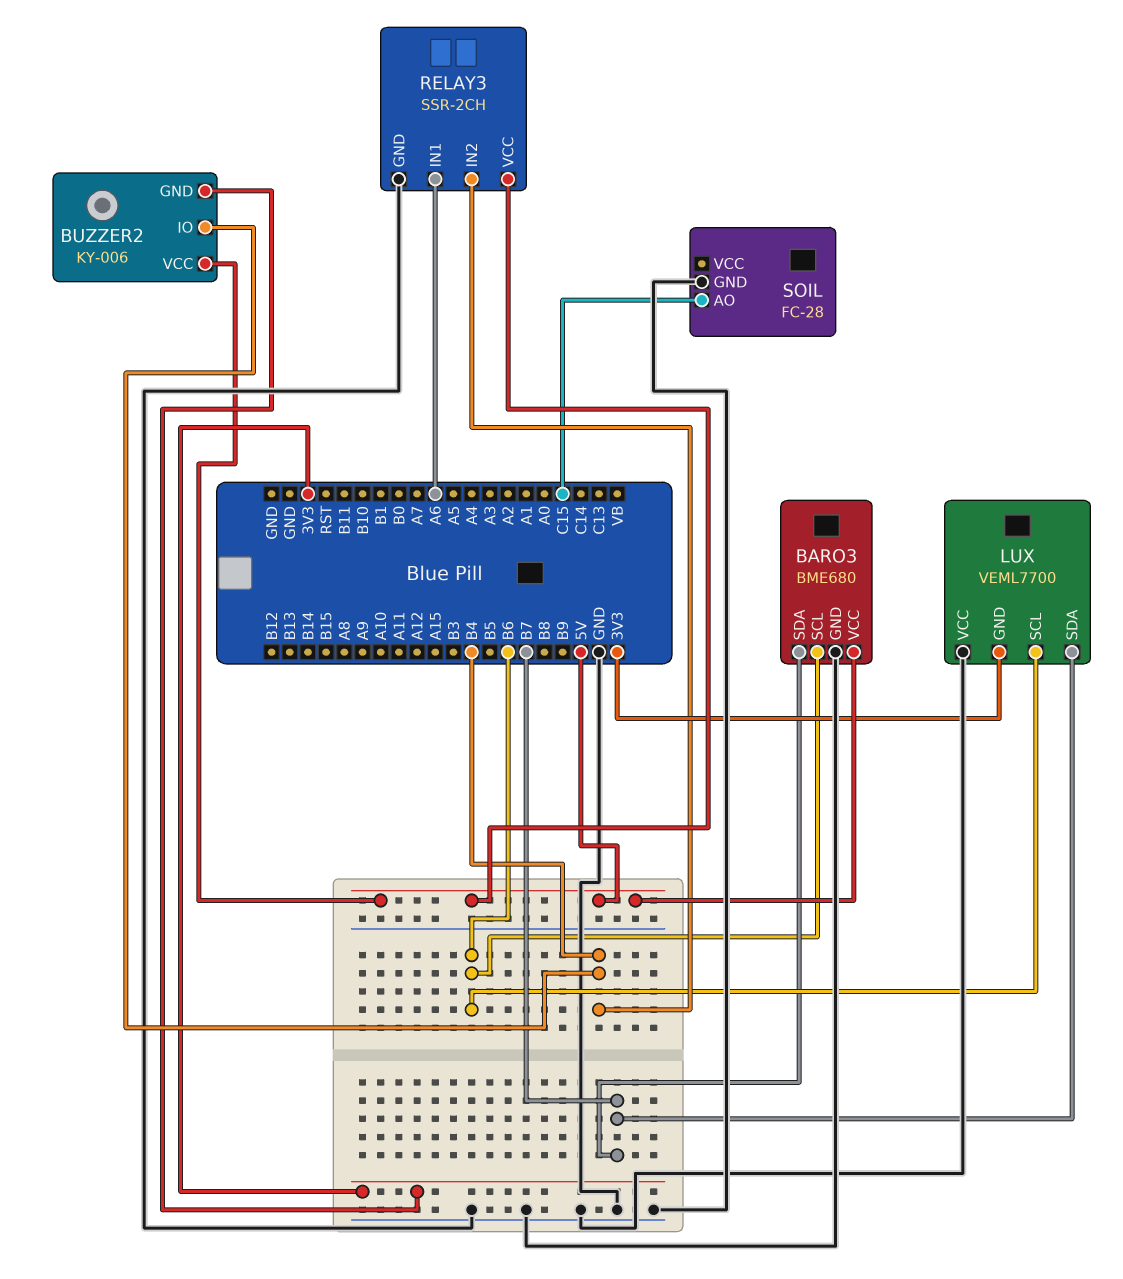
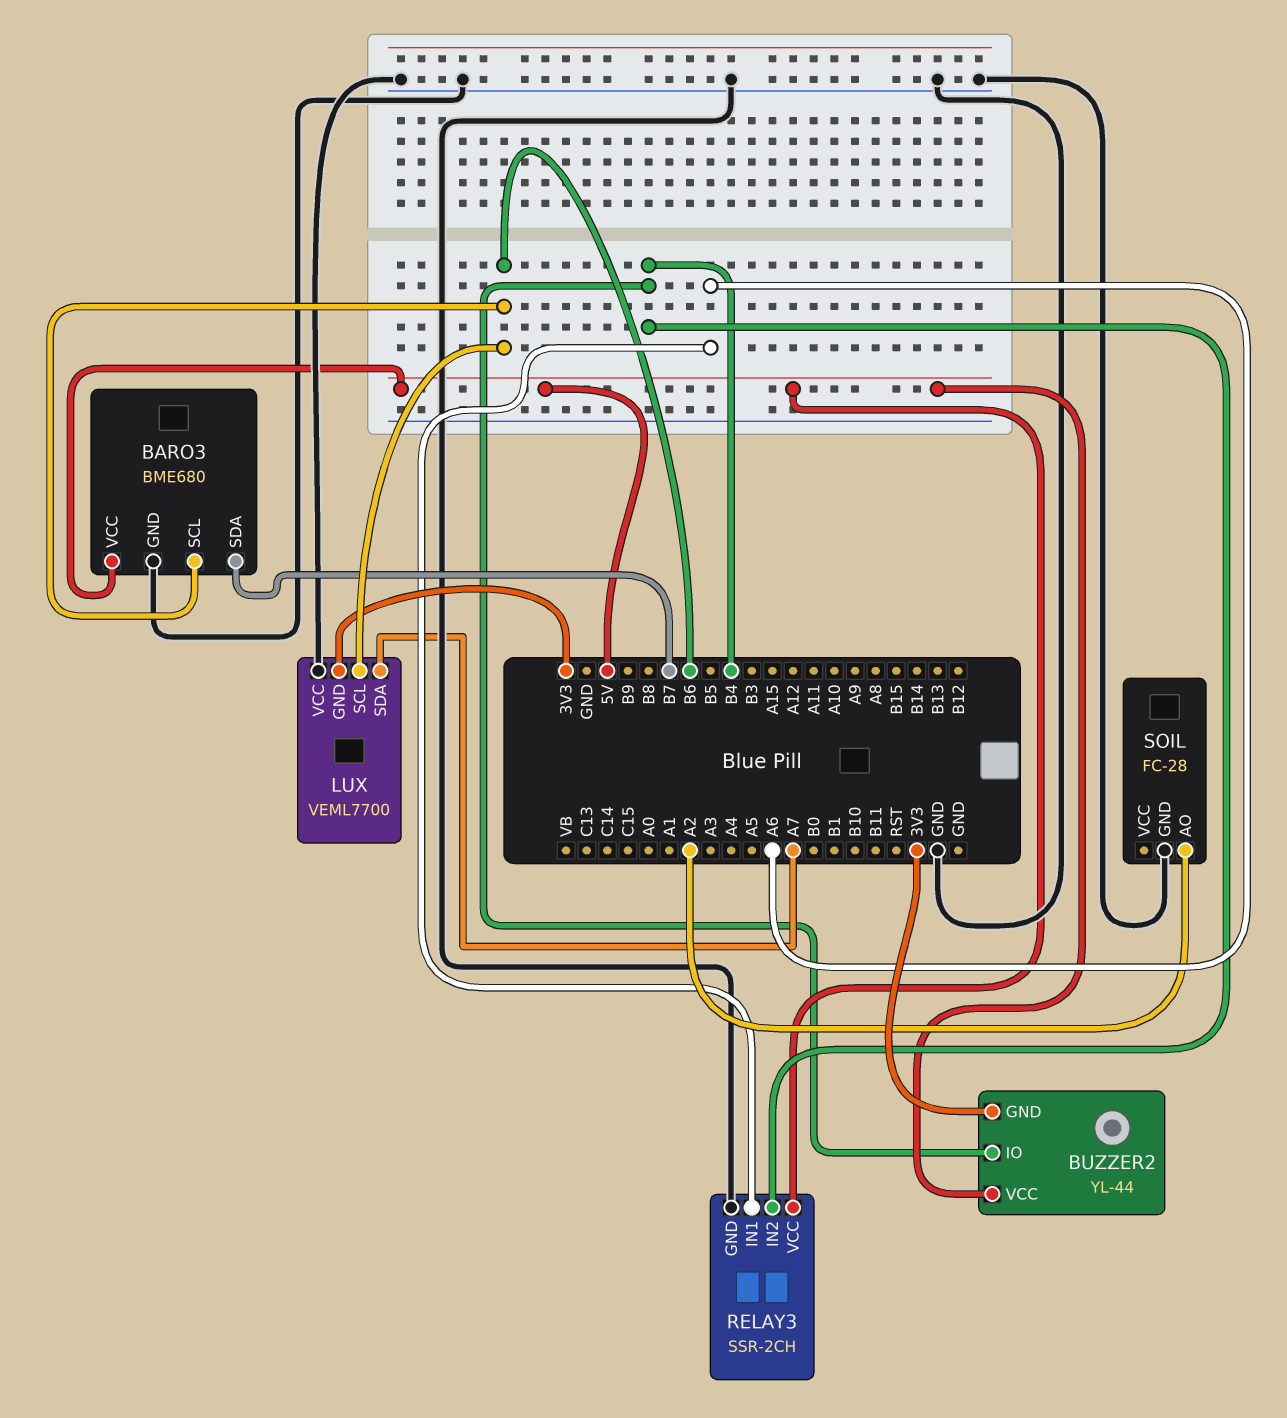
BUZZER2: KY-006 -> YL-44
LUX pin SDA: B7 -> A7
SOIL pin AO: C15 -> A2

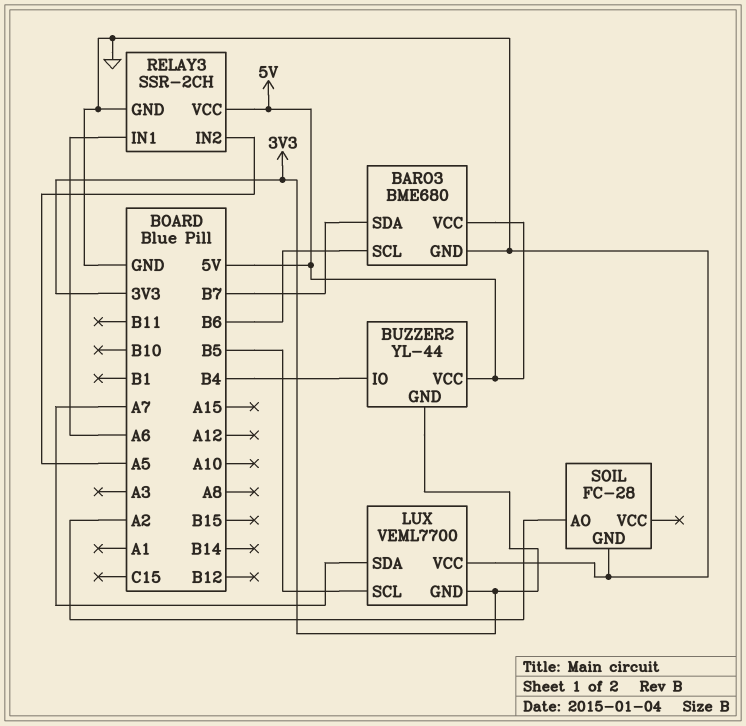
LUX pin SCL: B6 -> B5
RELAY3 pin IN2: B4 -> A5

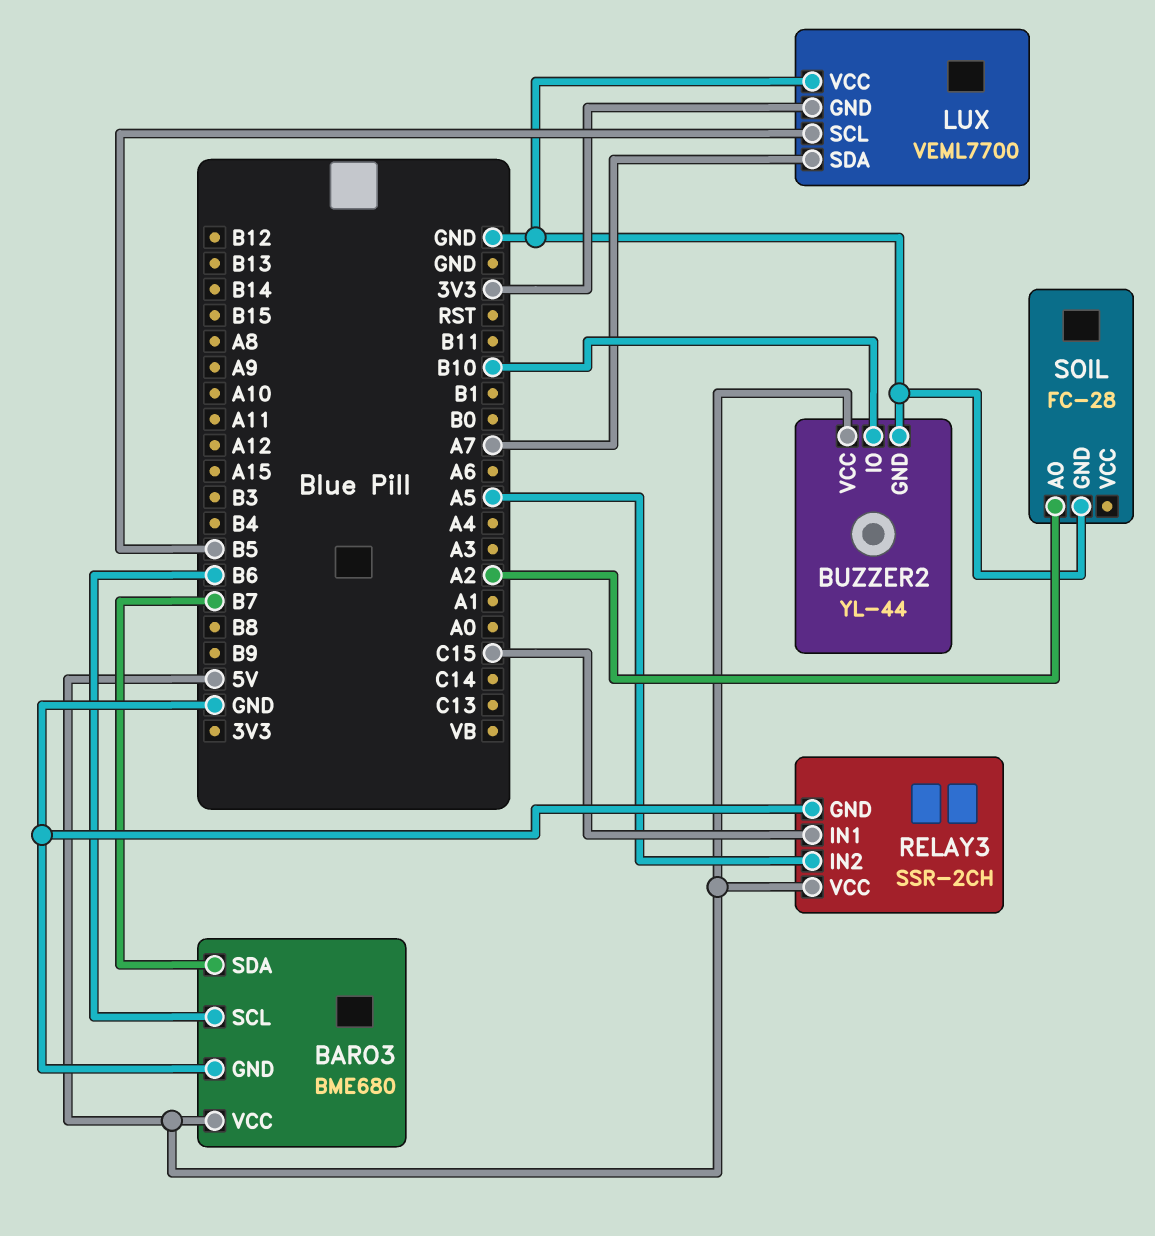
BUZZER2 pin GND: 3V3 -> GND
BUZZER2 pin IO: B4 -> B10
RELAY3 pin IN1: A6 -> C15

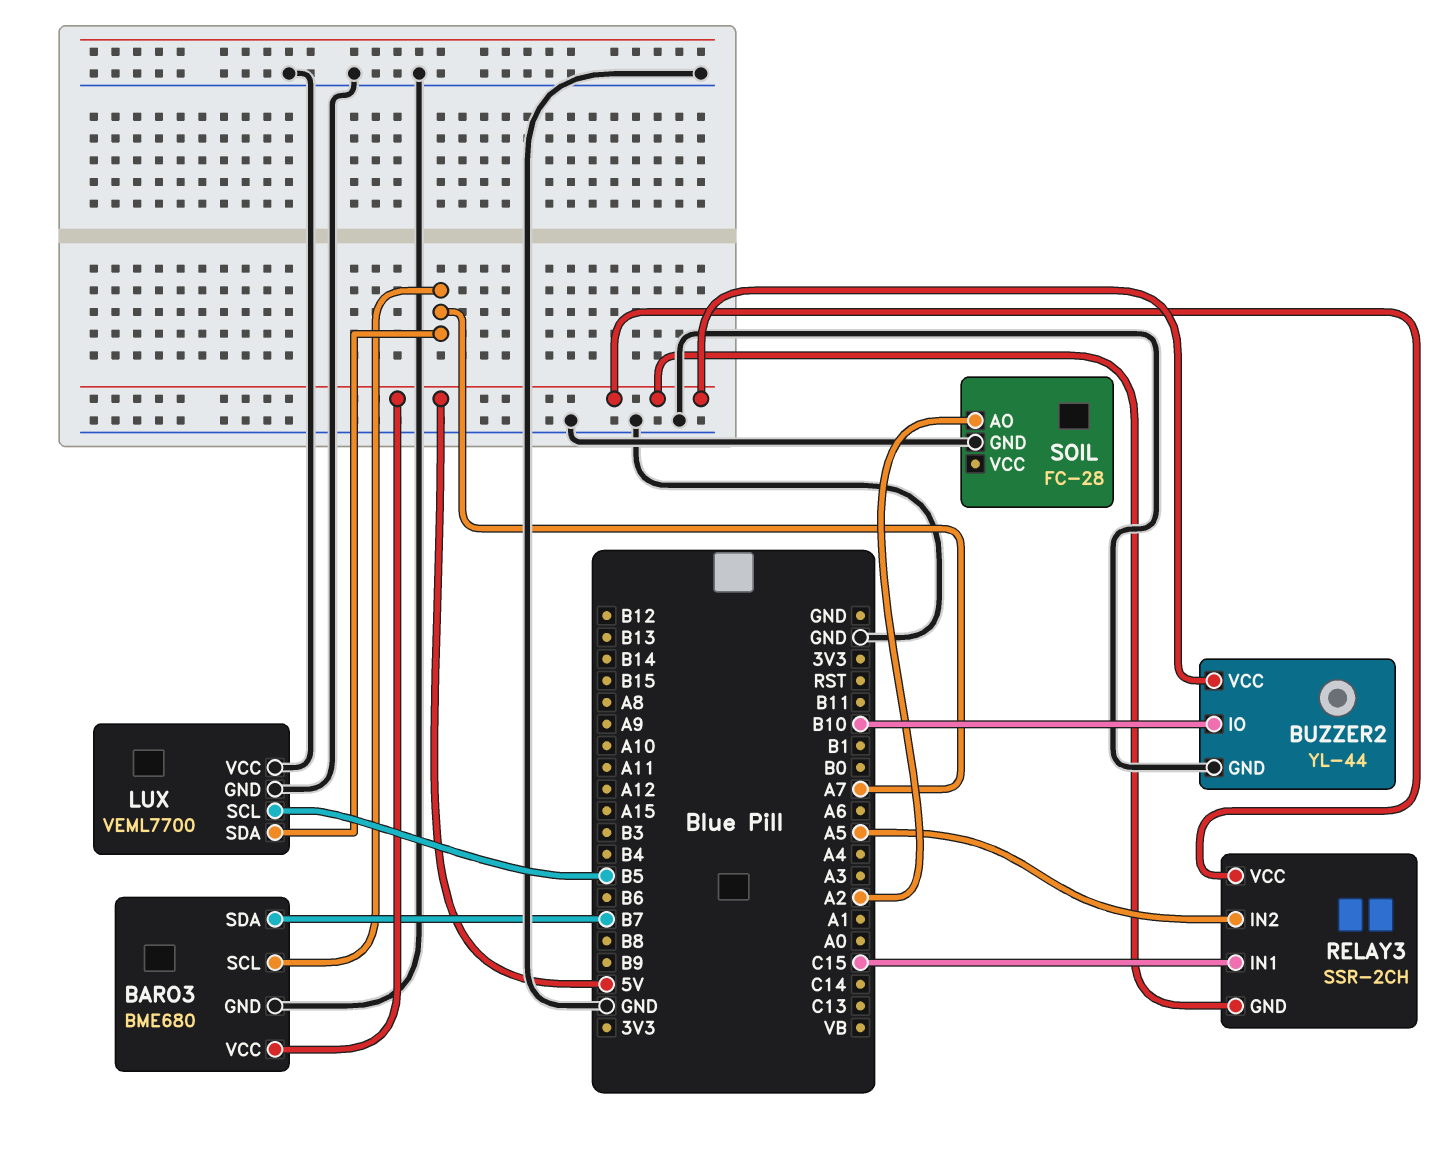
BARO3 pin SCL: B6 -> A7
LUX pin GND: 3V3 -> GND
RELAY3 pin GND: GND -> 5V

